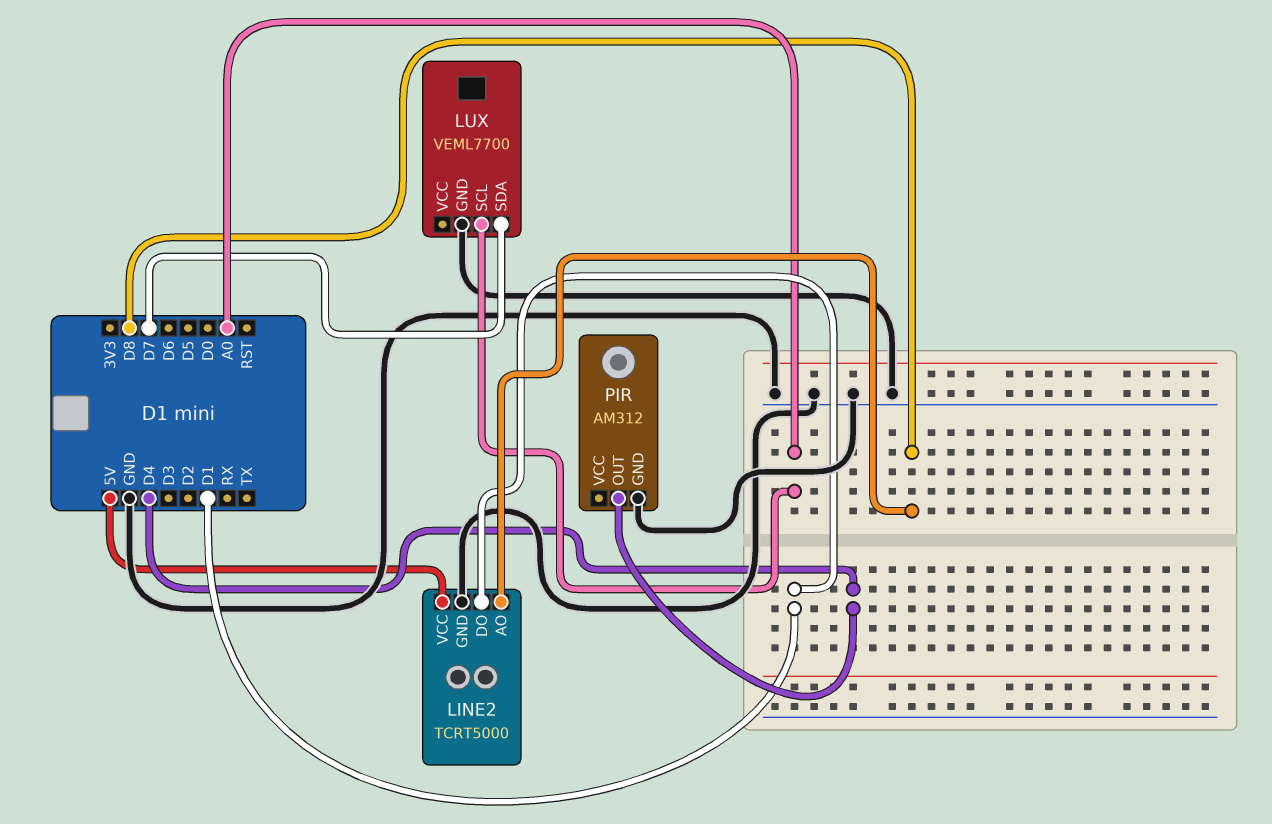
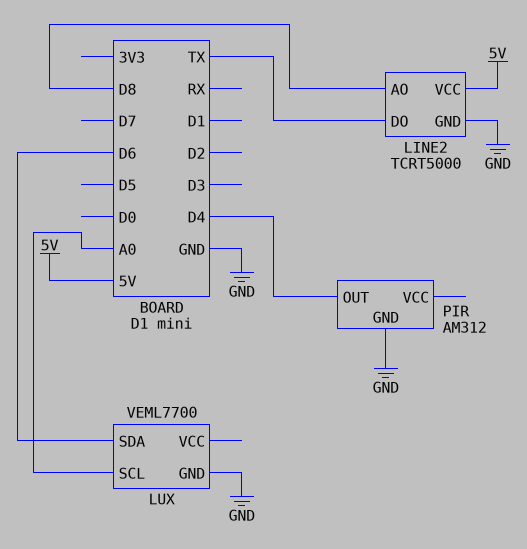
LINE2 pin DO: D1 -> TX
LUX pin SDA: D7 -> D6

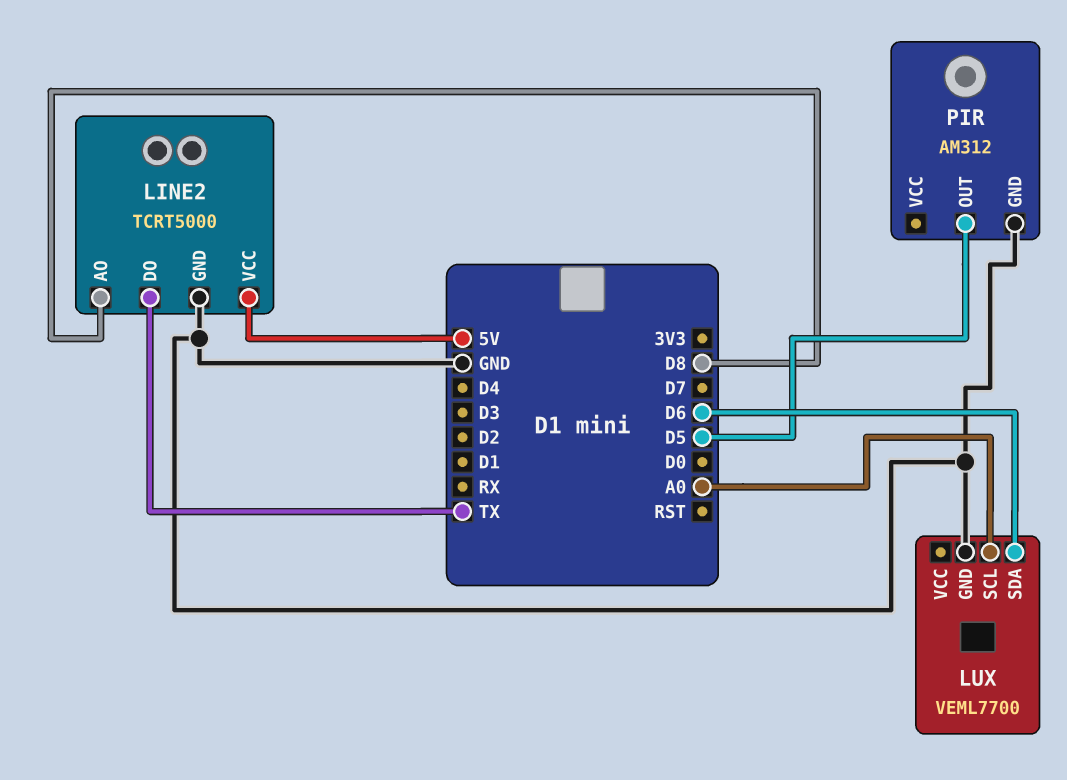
PIR pin OUT: D4 -> D5

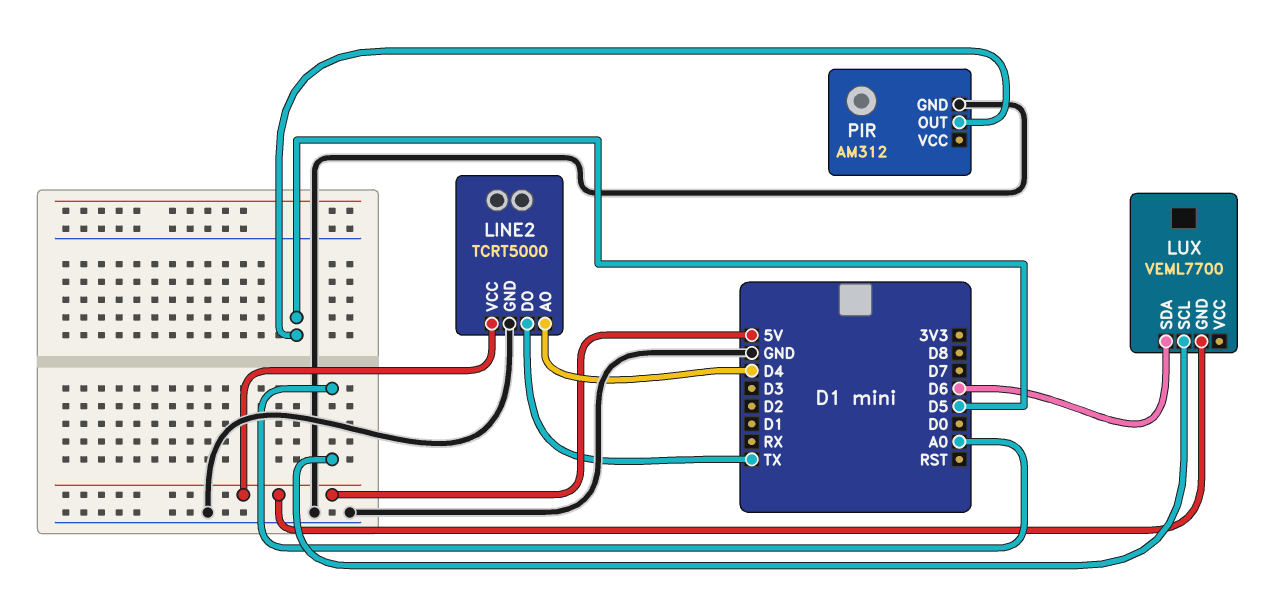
LINE2 pin AO: D8 -> D4
LUX pin GND: GND -> 5V

